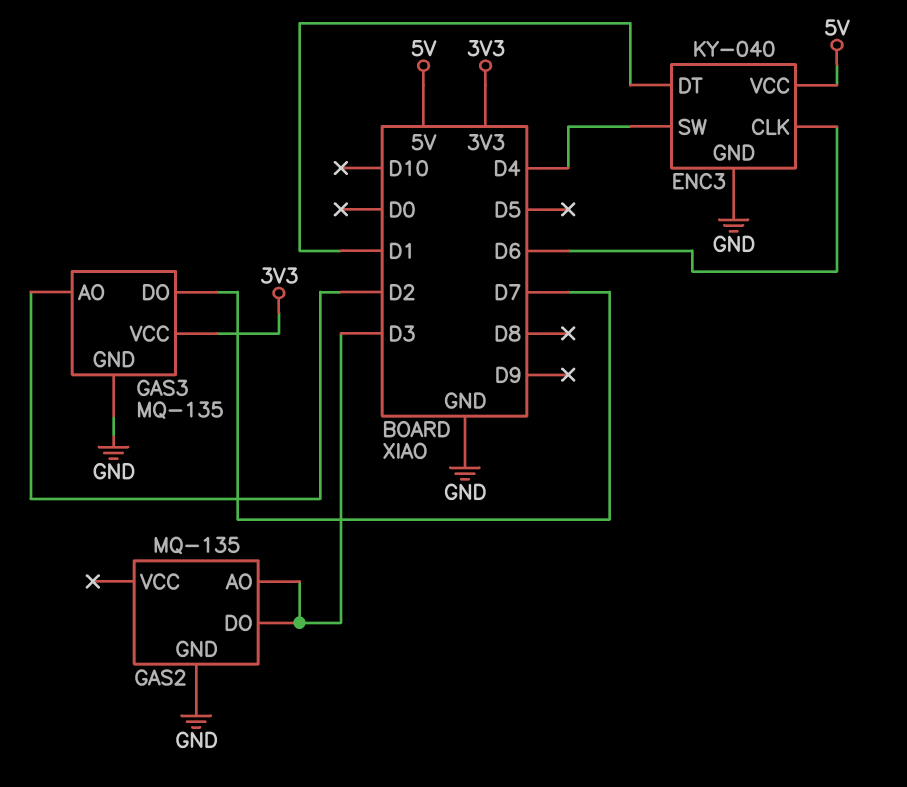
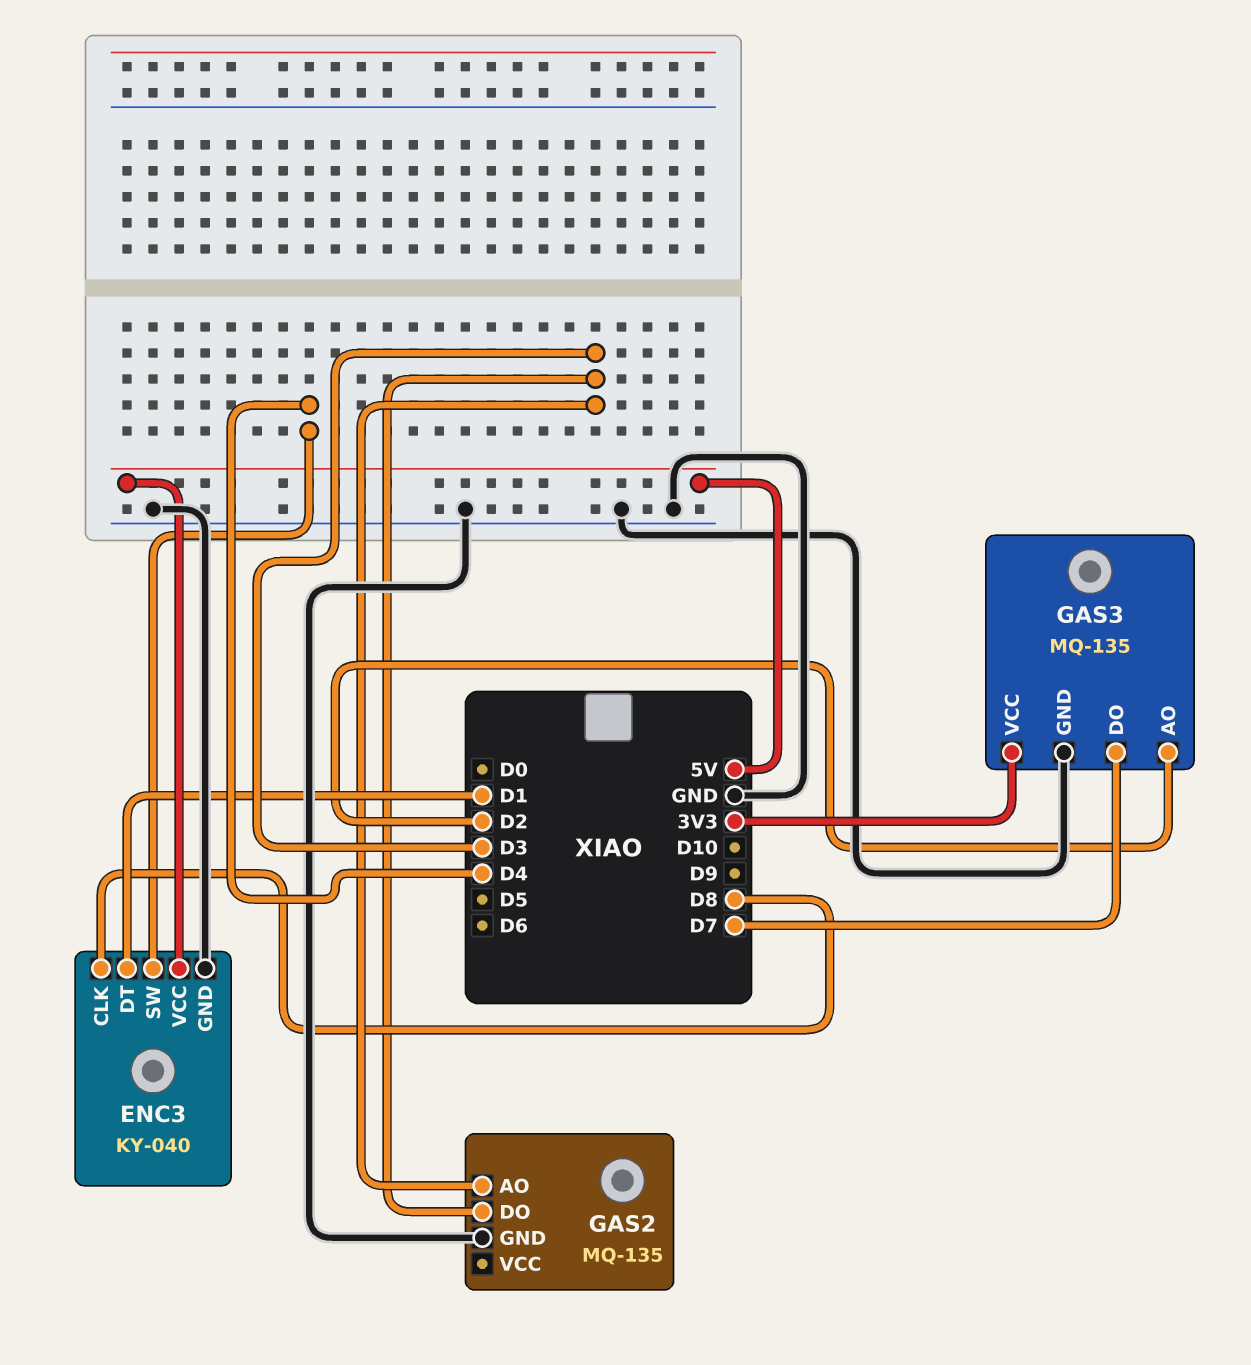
ENC3 pin CLK: D6 -> D8

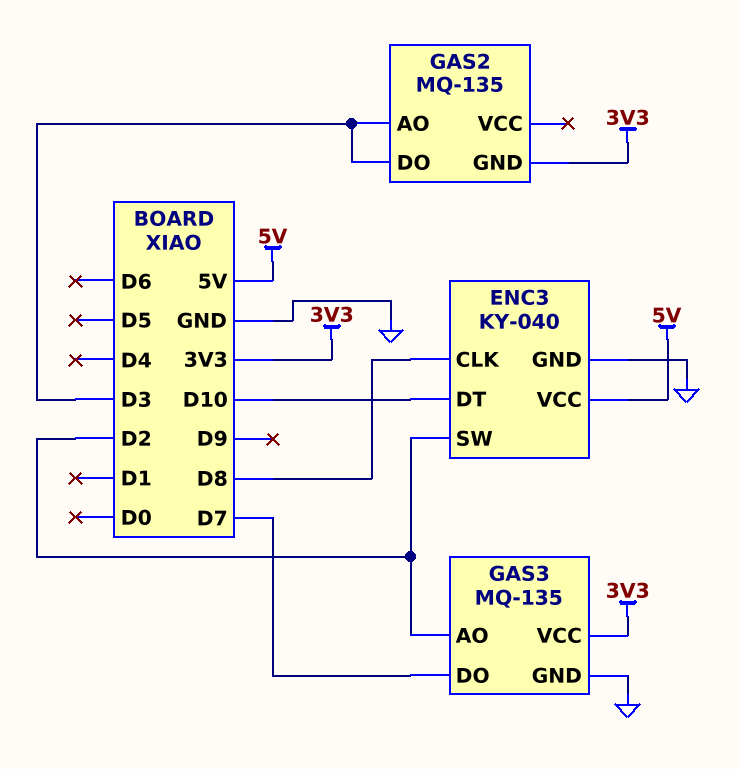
ENC3 pin DT: D1 -> D10
ENC3 pin SW: D4 -> D2
GAS2 pin GND: GND -> 3V3

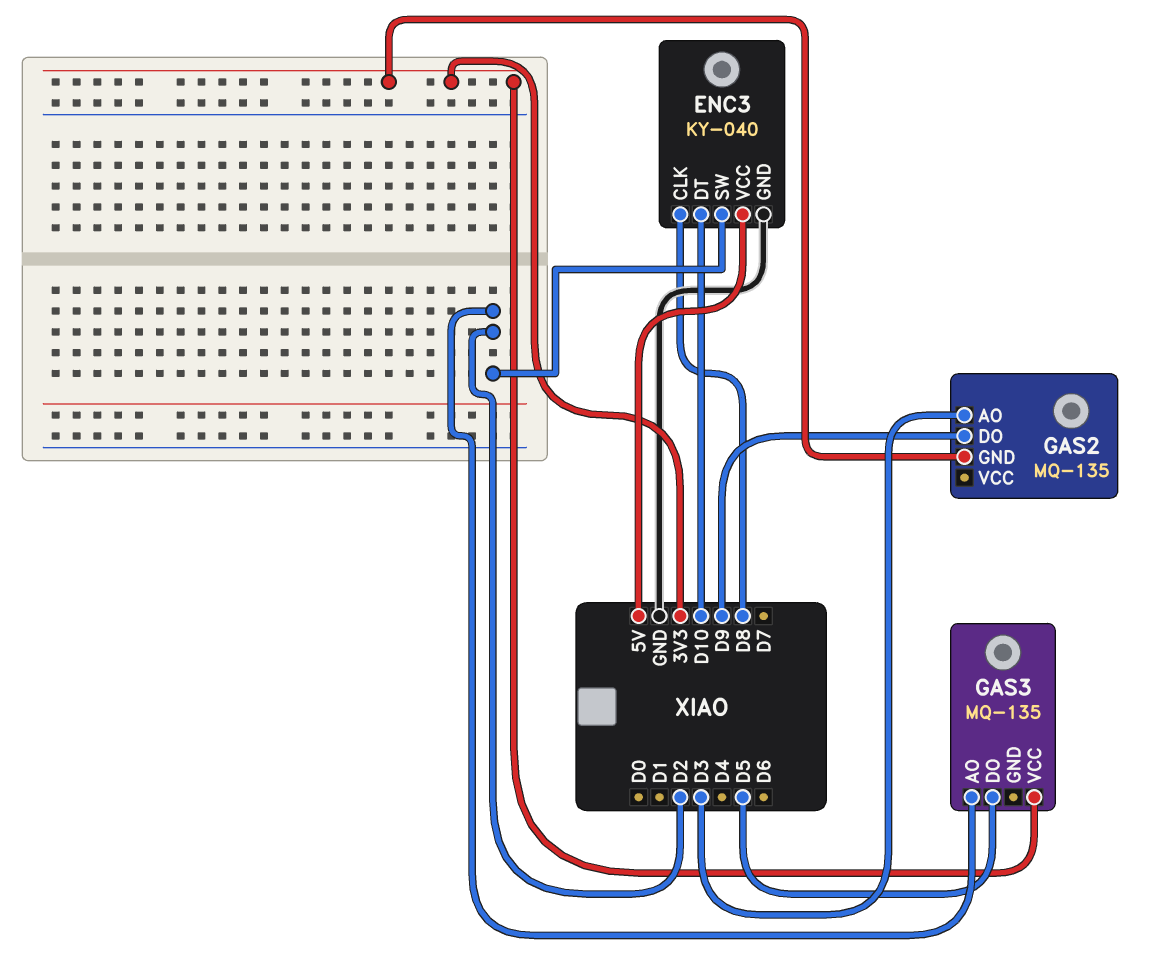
GAS2 pin DO: D3 -> D9
GAS3 pin DO: D7 -> D5
GAS3 pin GND: GND -> none

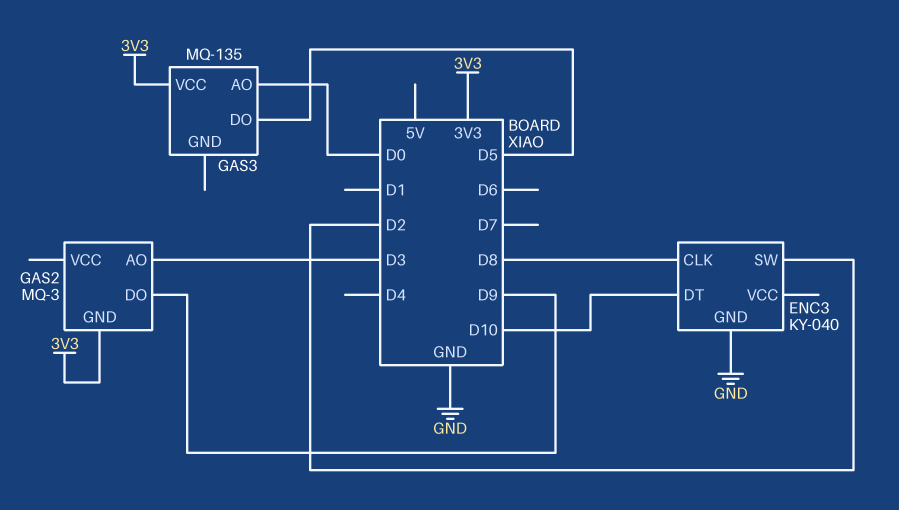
ENC3 pin VCC: 5V -> none
GAS2: MQ-135 -> MQ-3
GAS3 pin AO: D2 -> D0

